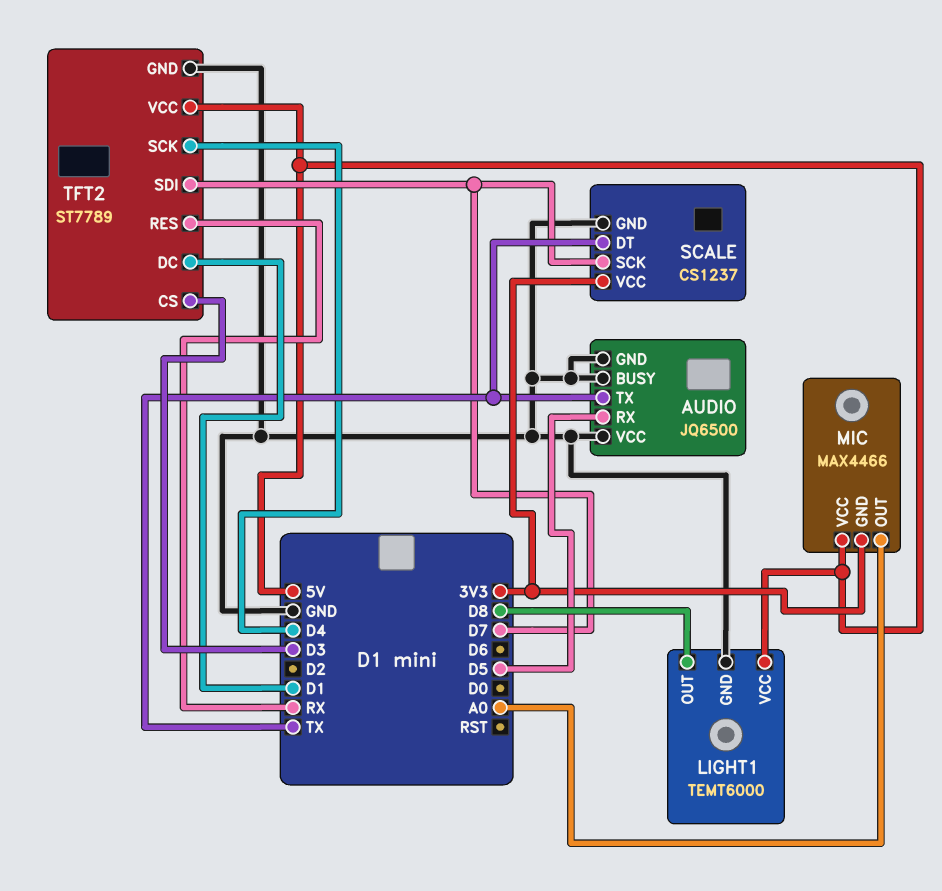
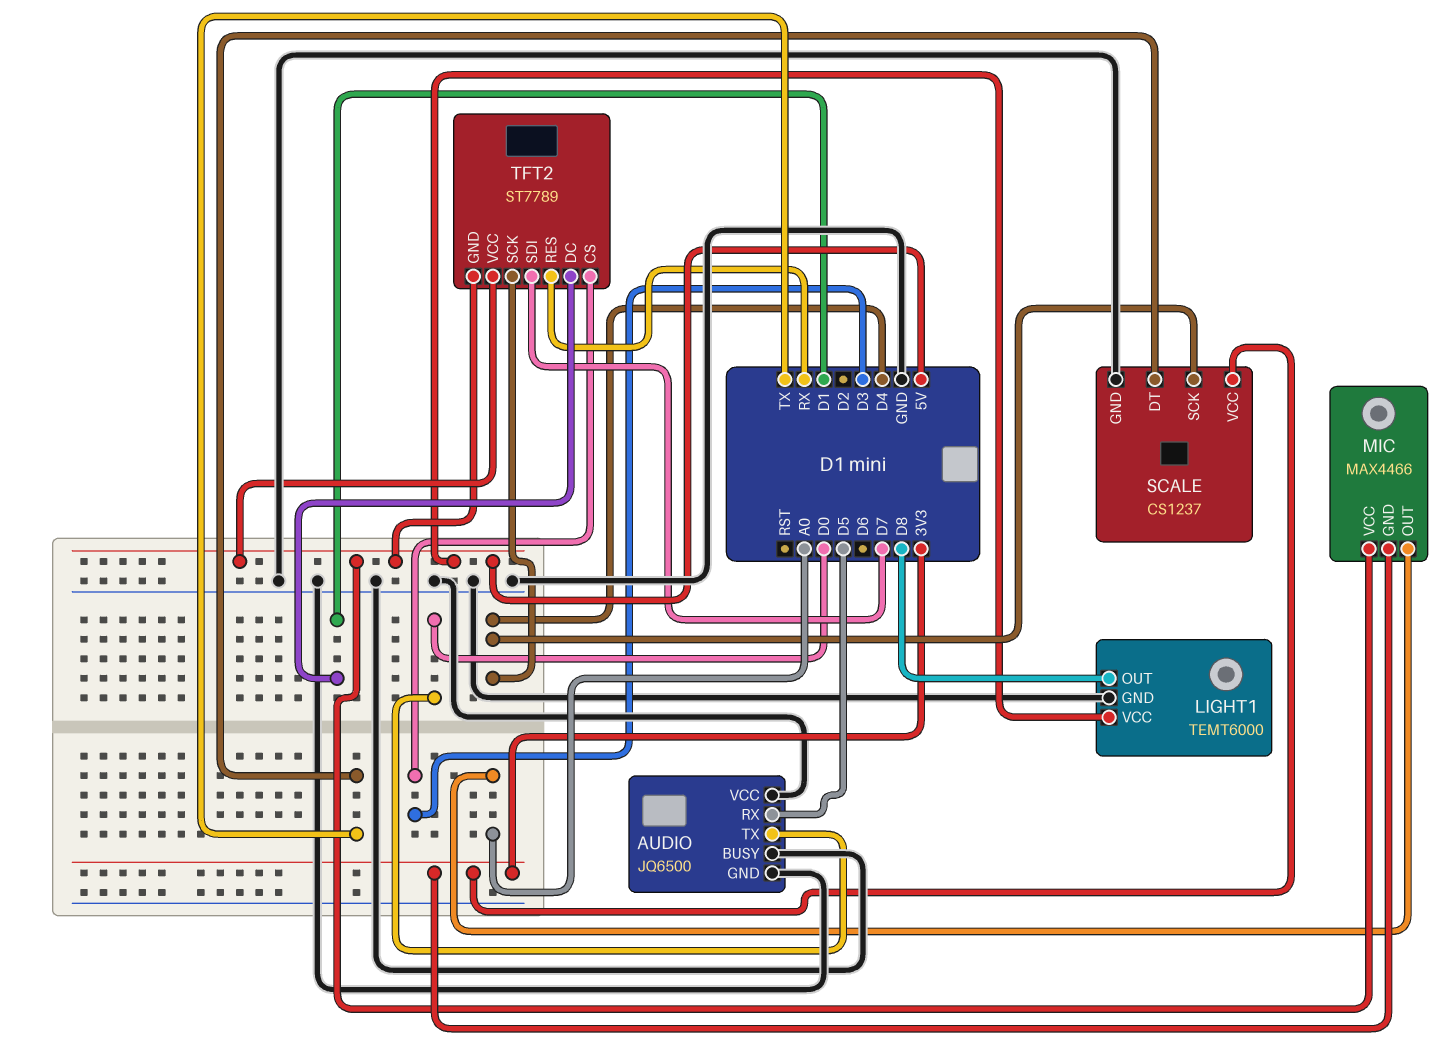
AUDIO pin TX: TX -> D0
SCALE pin SCK: D7 -> D4
TFT2 pin GND: GND -> 5V

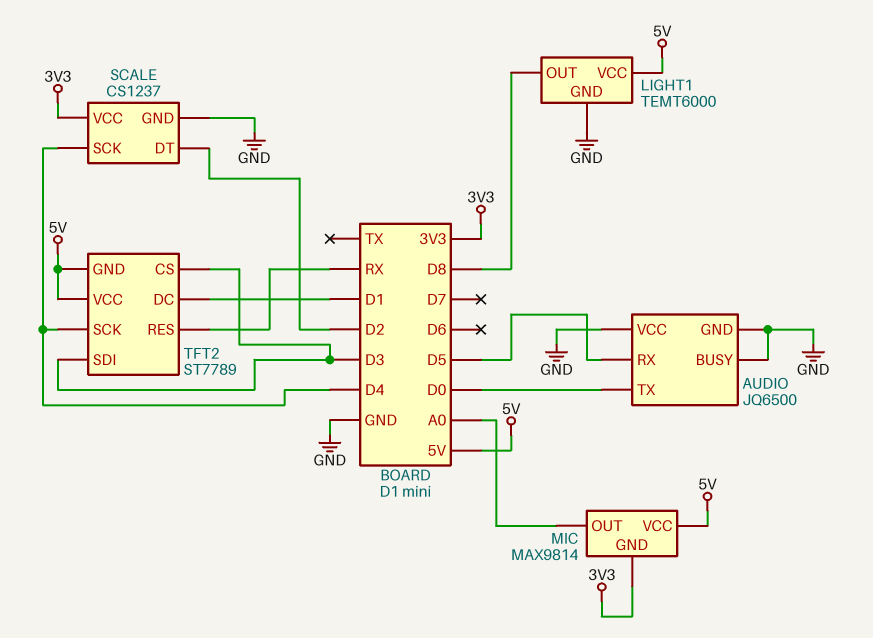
MIC: MAX4466 -> MAX9814
SCALE pin DT: TX -> D2
TFT2 pin SDI: D7 -> D3

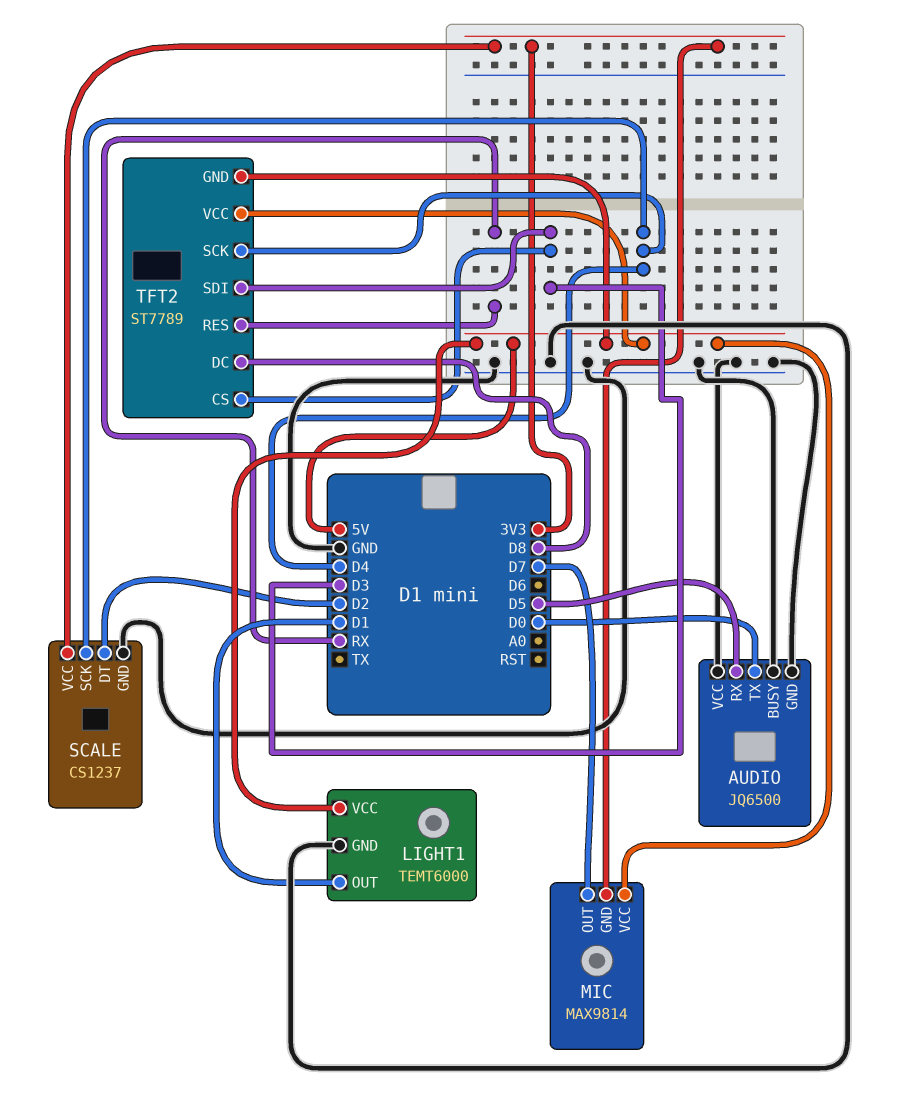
LIGHT1 pin OUT: D8 -> D1
MIC pin OUT: A0 -> D7
TFT2 pin DC: D1 -> D8

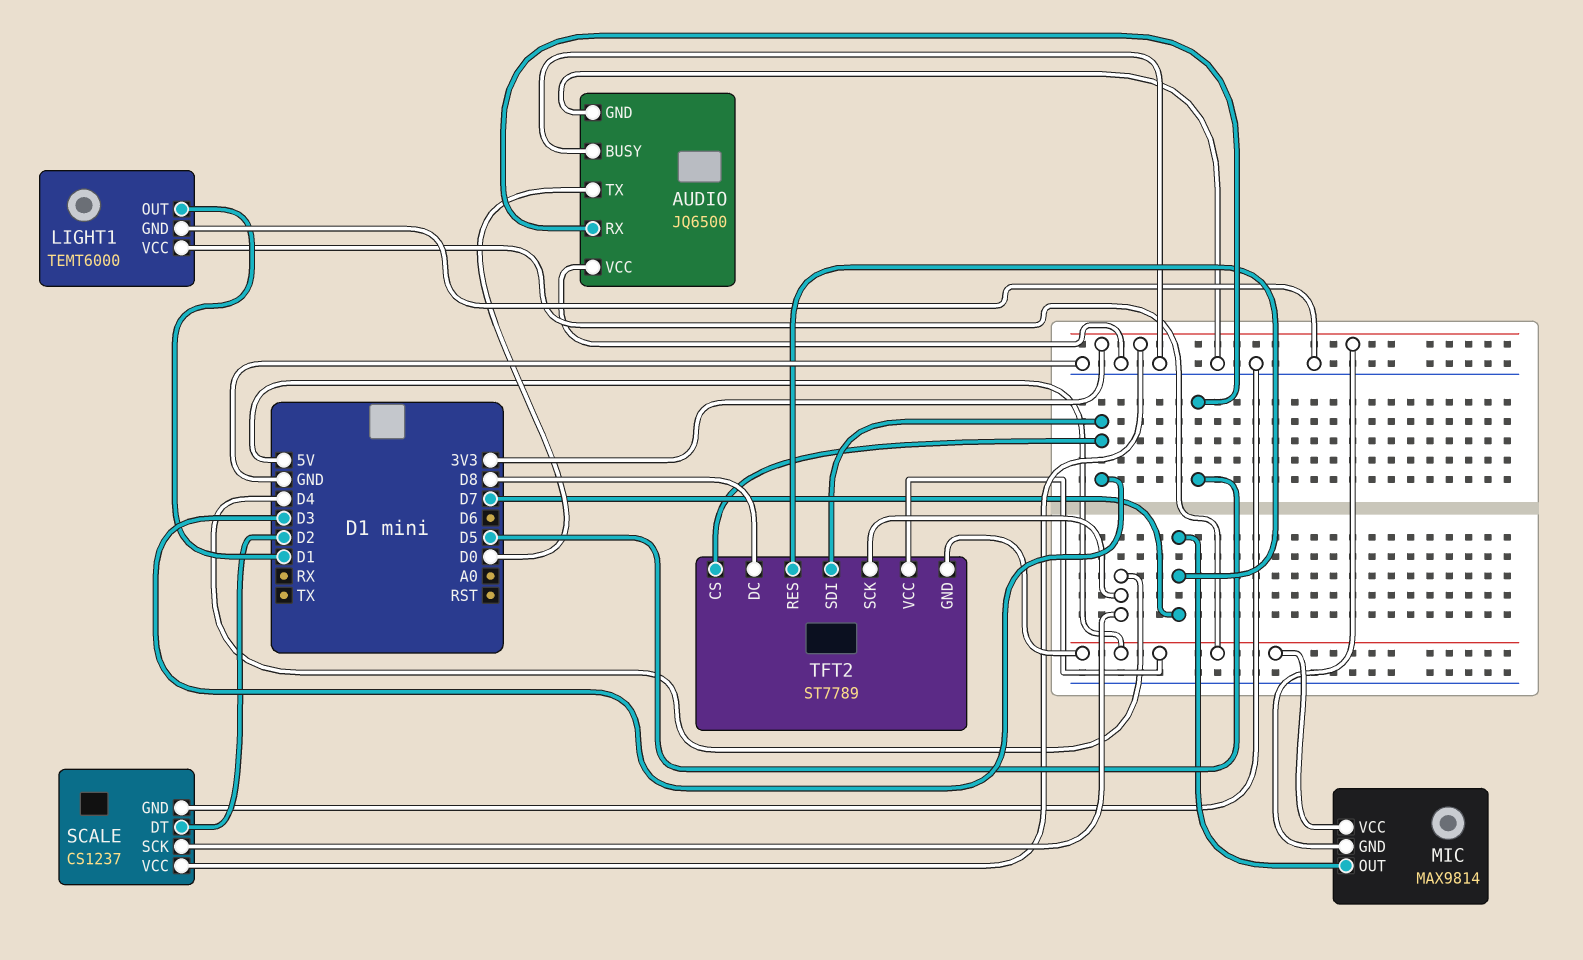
TFT2 pin RES: RX -> D7

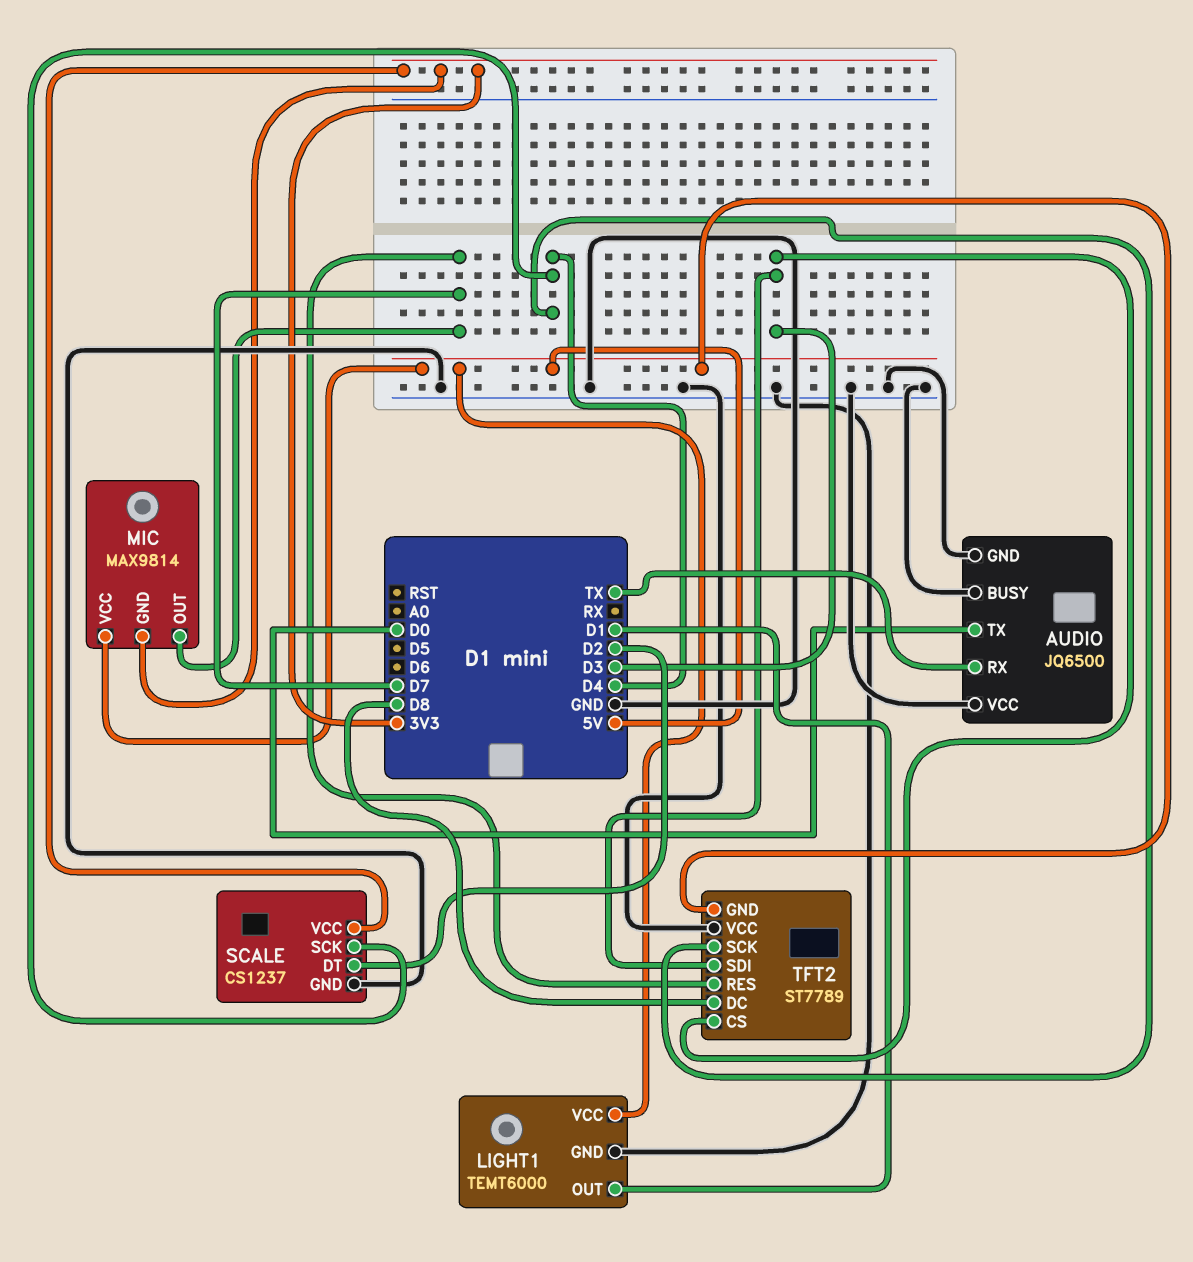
AUDIO pin RX: D5 -> TX
TFT2 pin VCC: 5V -> GND

